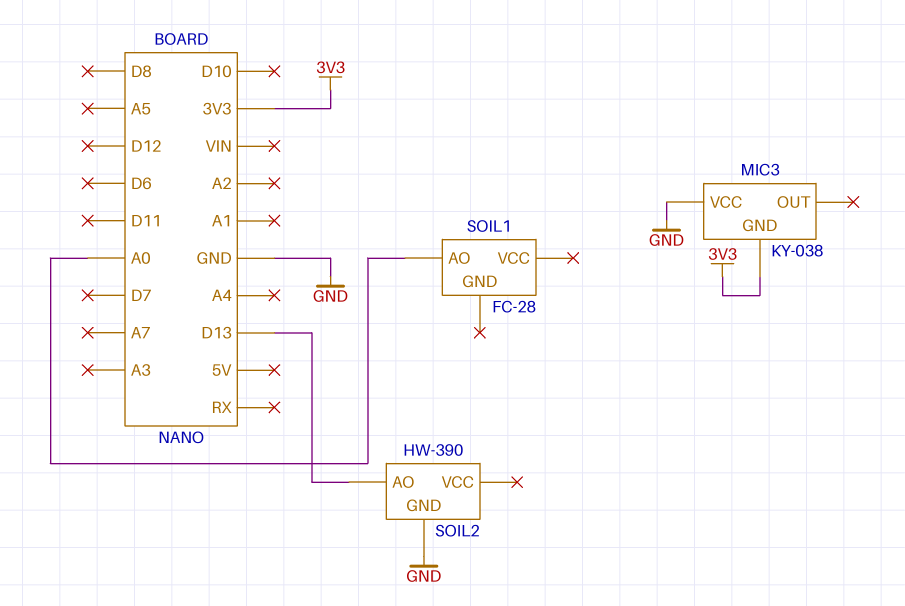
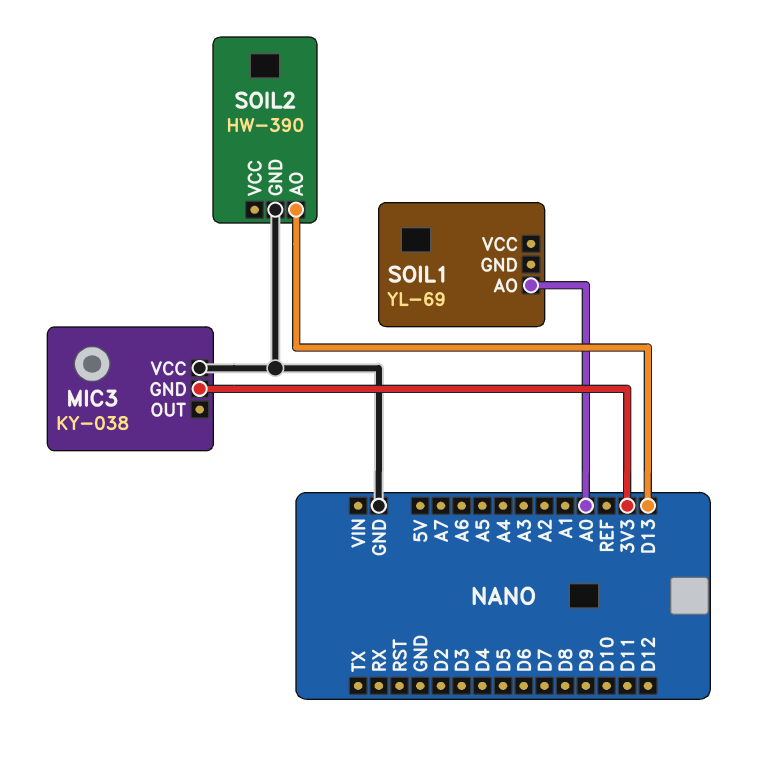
SOIL1: FC-28 -> YL-69

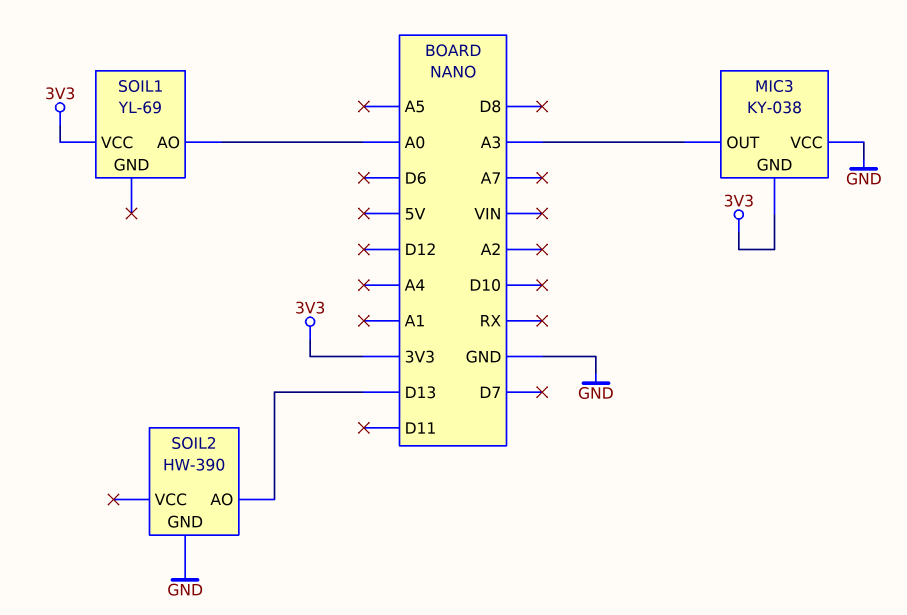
MIC3 pin OUT: none -> A3
SOIL1 pin VCC: none -> 3V3

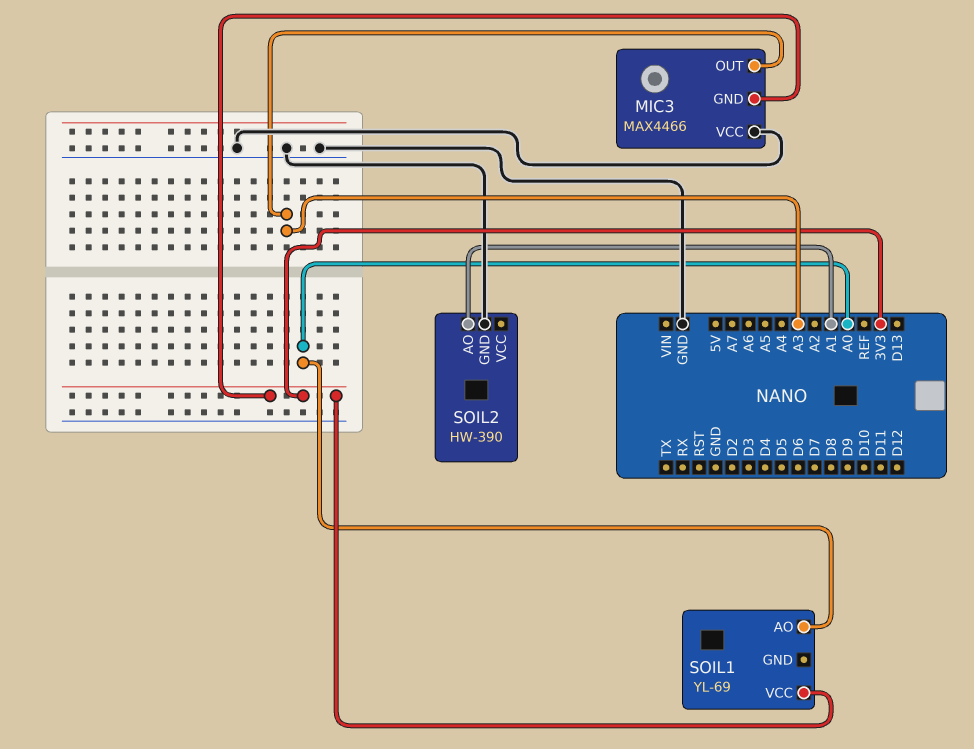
MIC3: KY-038 -> MAX4466
SOIL2 pin AO: D13 -> A1

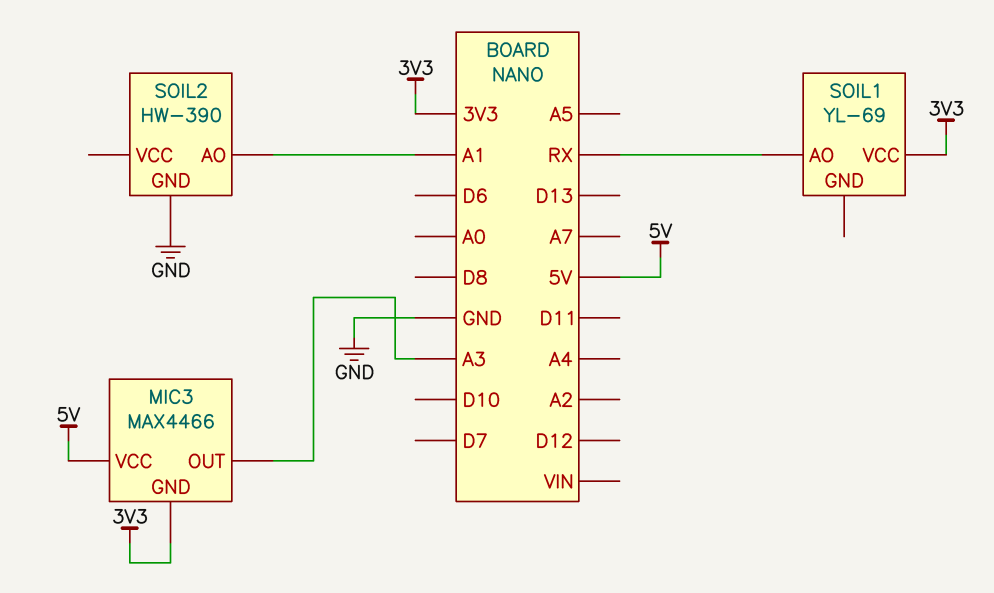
MIC3 pin VCC: GND -> 5V
SOIL1 pin AO: A0 -> RX

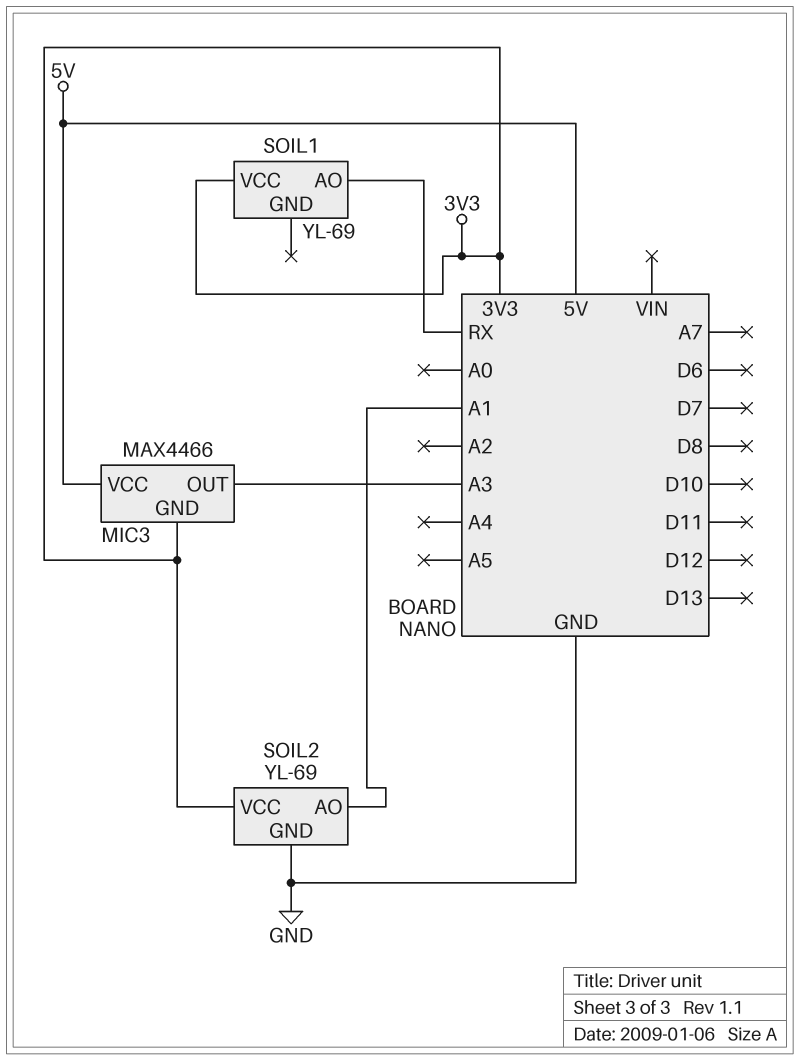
SOIL2: HW-390 -> YL-69
SOIL2 pin VCC: none -> 3V3

